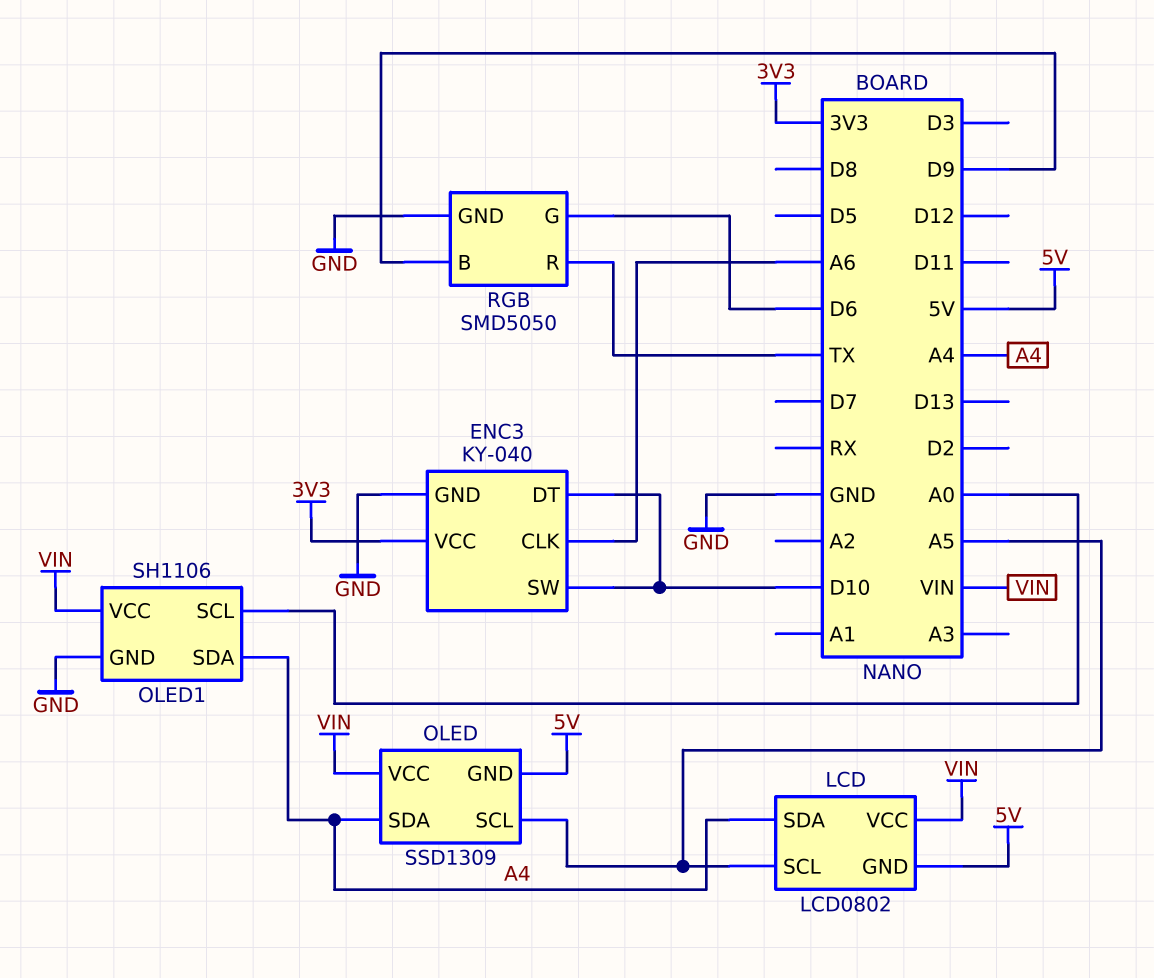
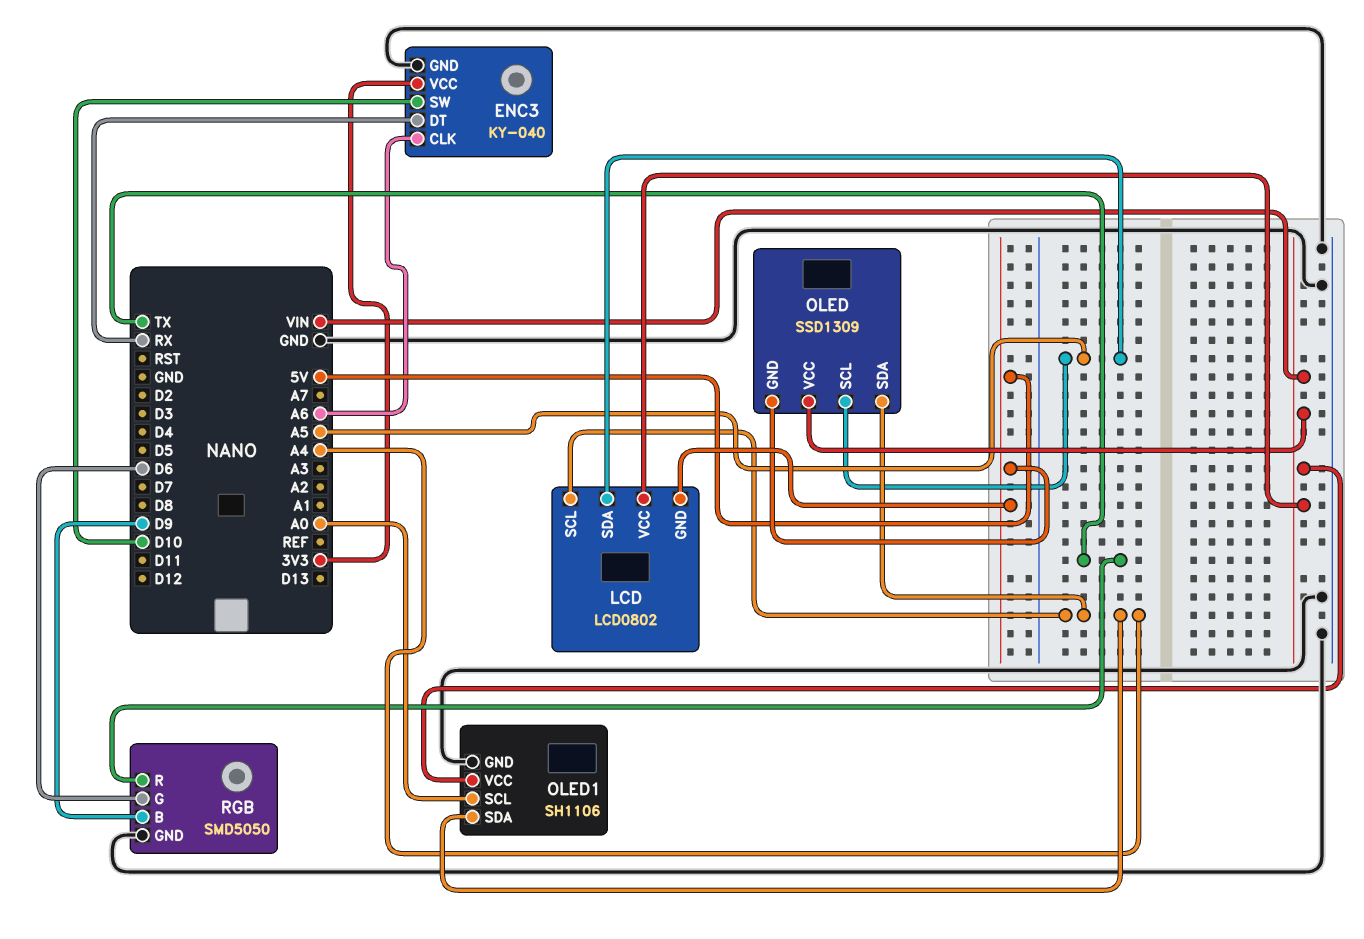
ENC3 pin DT: D10 -> RX
LCD pin SCL: A5 -> A4
LCD pin SDA: A4 -> A5

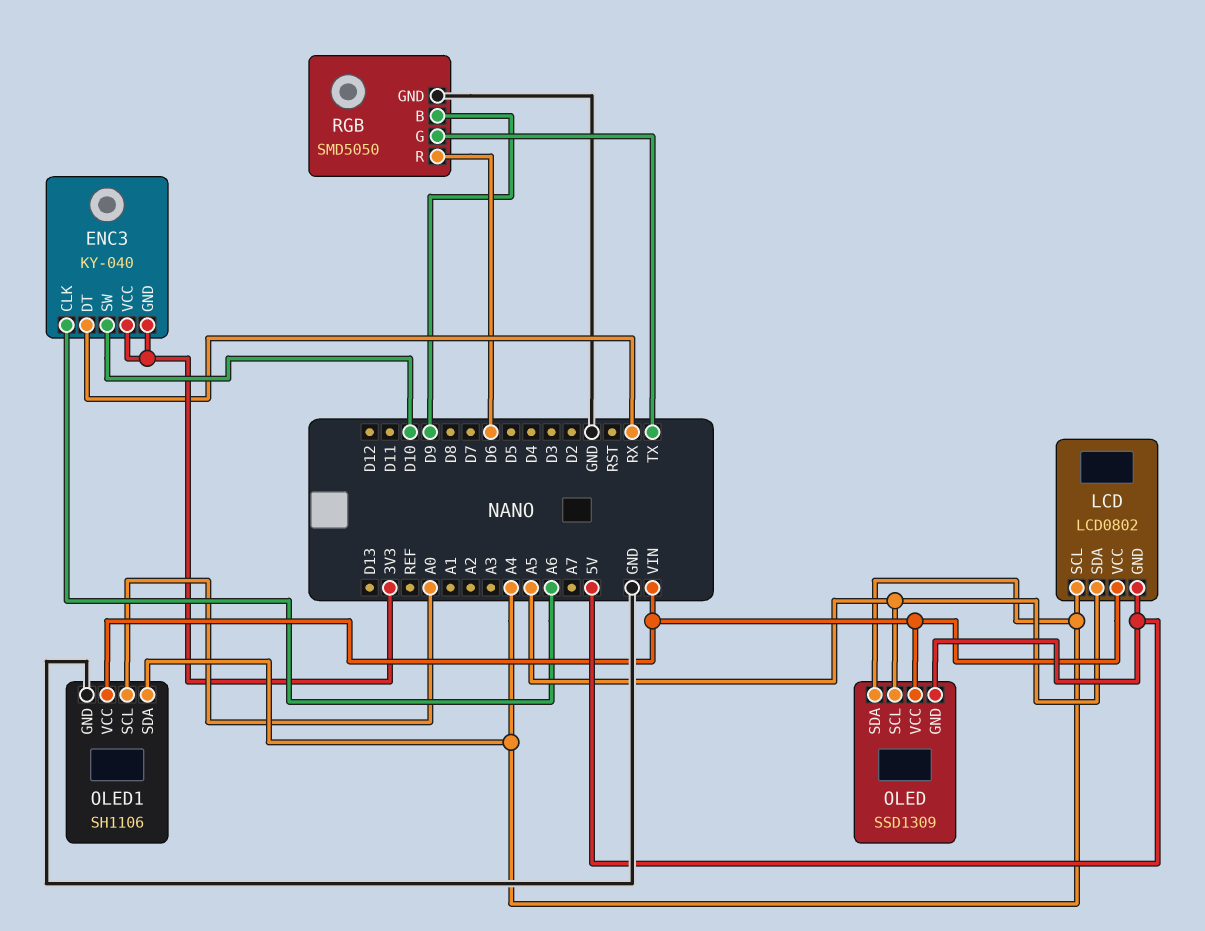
ENC3 pin GND: GND -> 3V3
RGB pin G: D6 -> TX
RGB pin R: TX -> D6

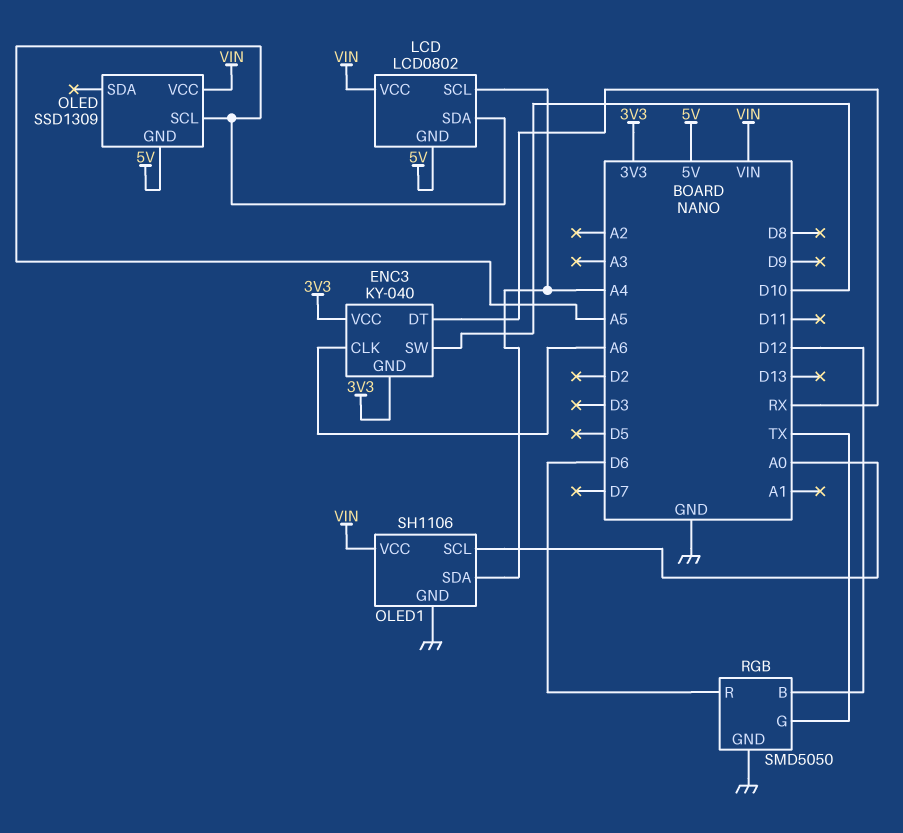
OLED pin SDA: A4 -> none
RGB pin B: D9 -> D12

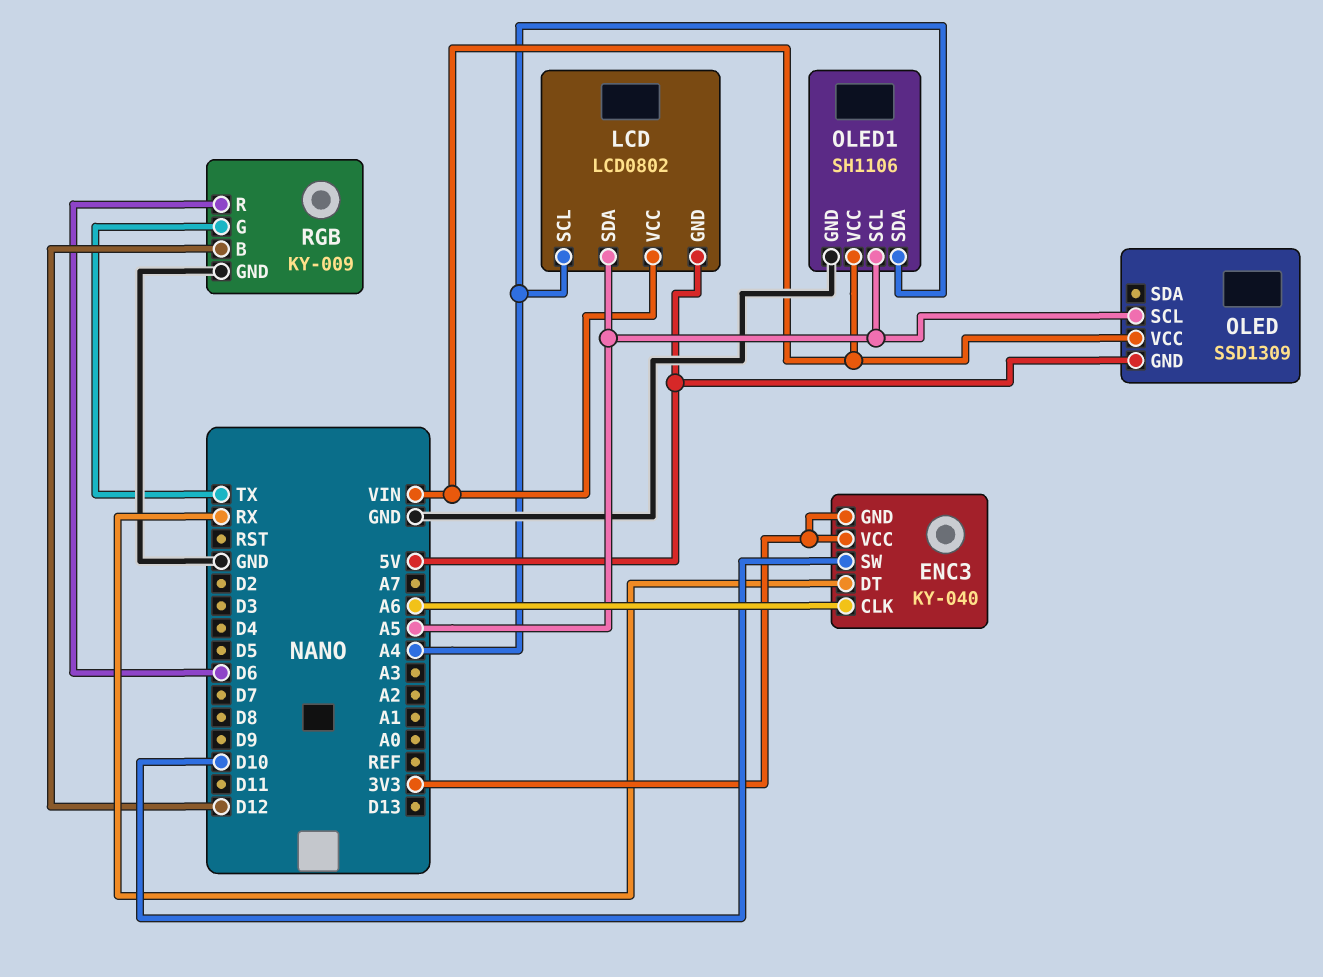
OLED1 pin SCL: A0 -> A5
RGB: SMD5050 -> KY-009

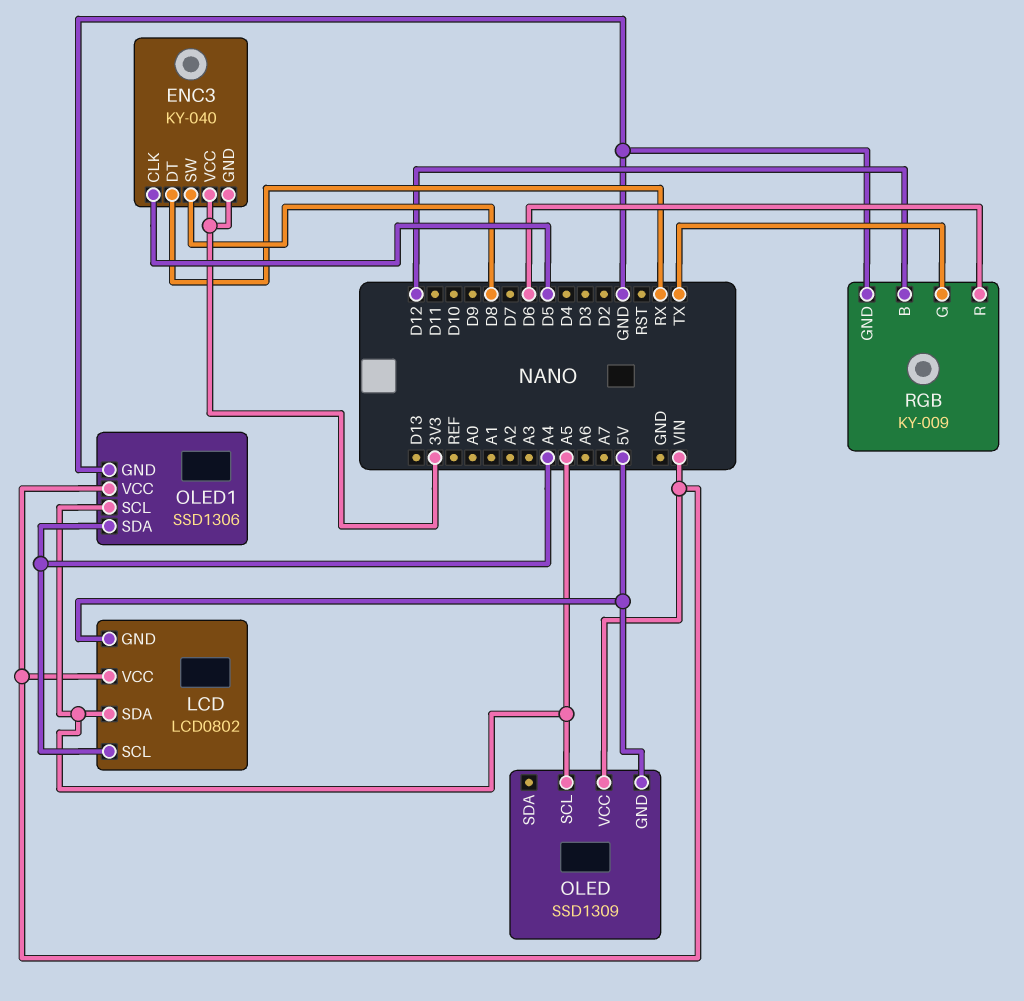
ENC3 pin CLK: A6 -> D5
ENC3 pin SW: D10 -> D8
OLED1: SH1106 -> SSD1306

